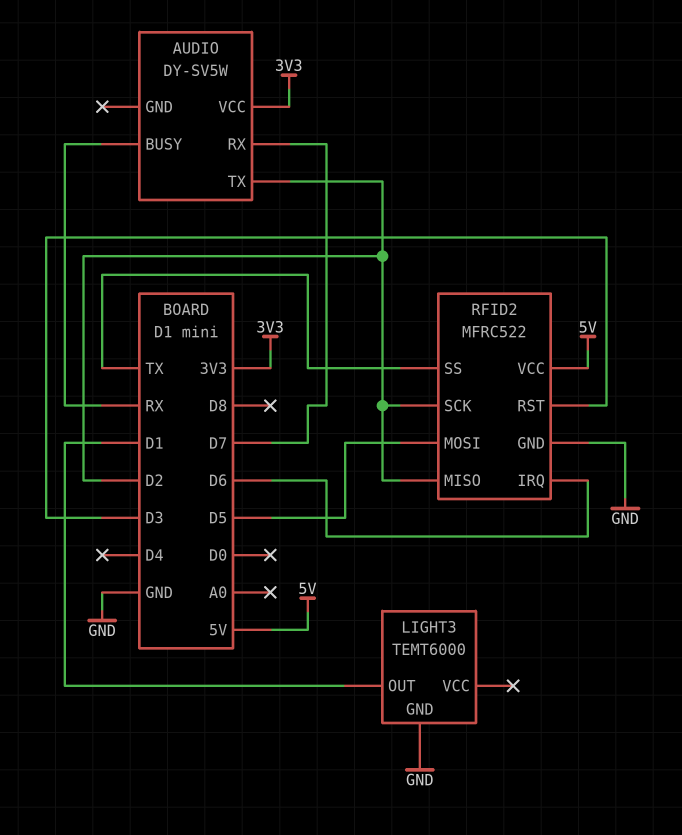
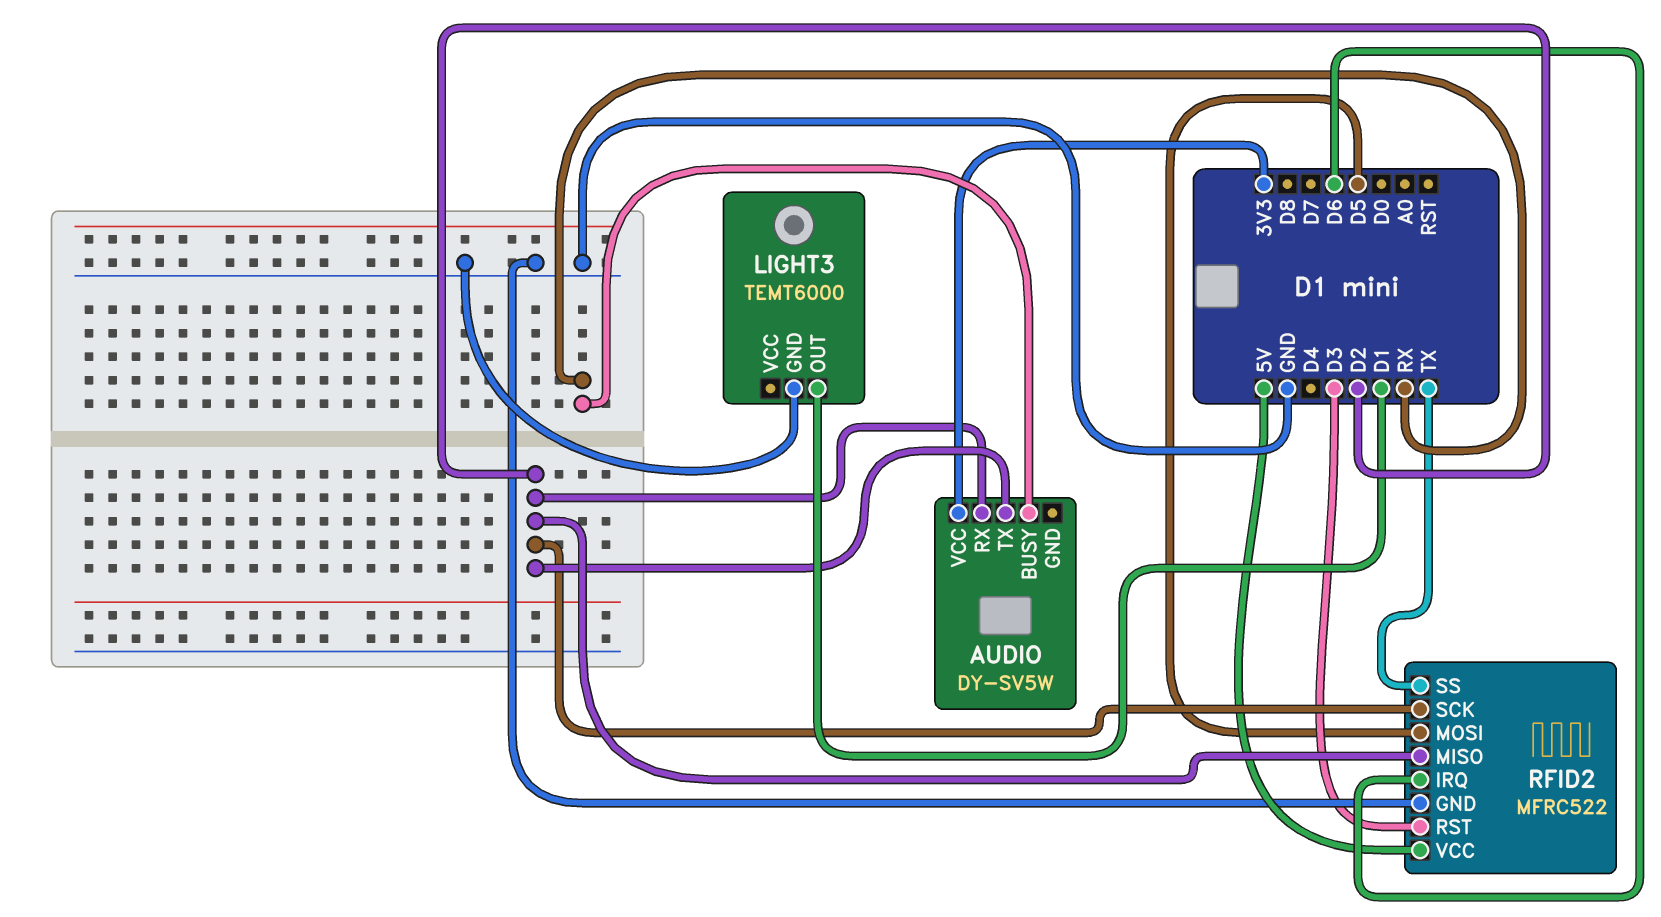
AUDIO pin RX: D7 -> D2

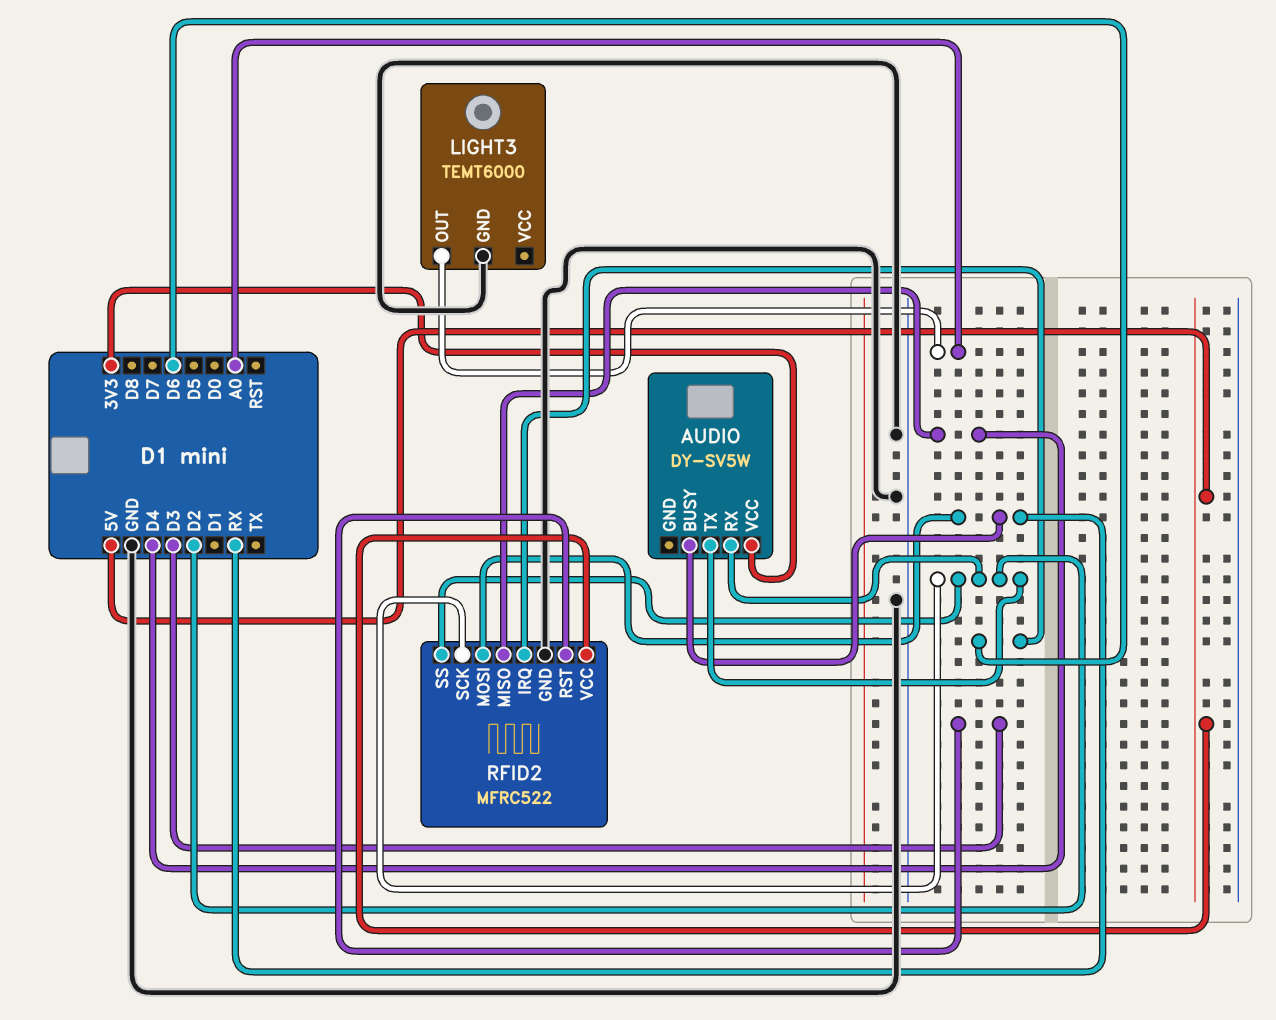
LIGHT3 pin OUT: D1 -> A0
RFID2 pin MISO: D2 -> D4
RFID2 pin MOSI: D5 -> RX
RFID2 pin SS: TX -> D2

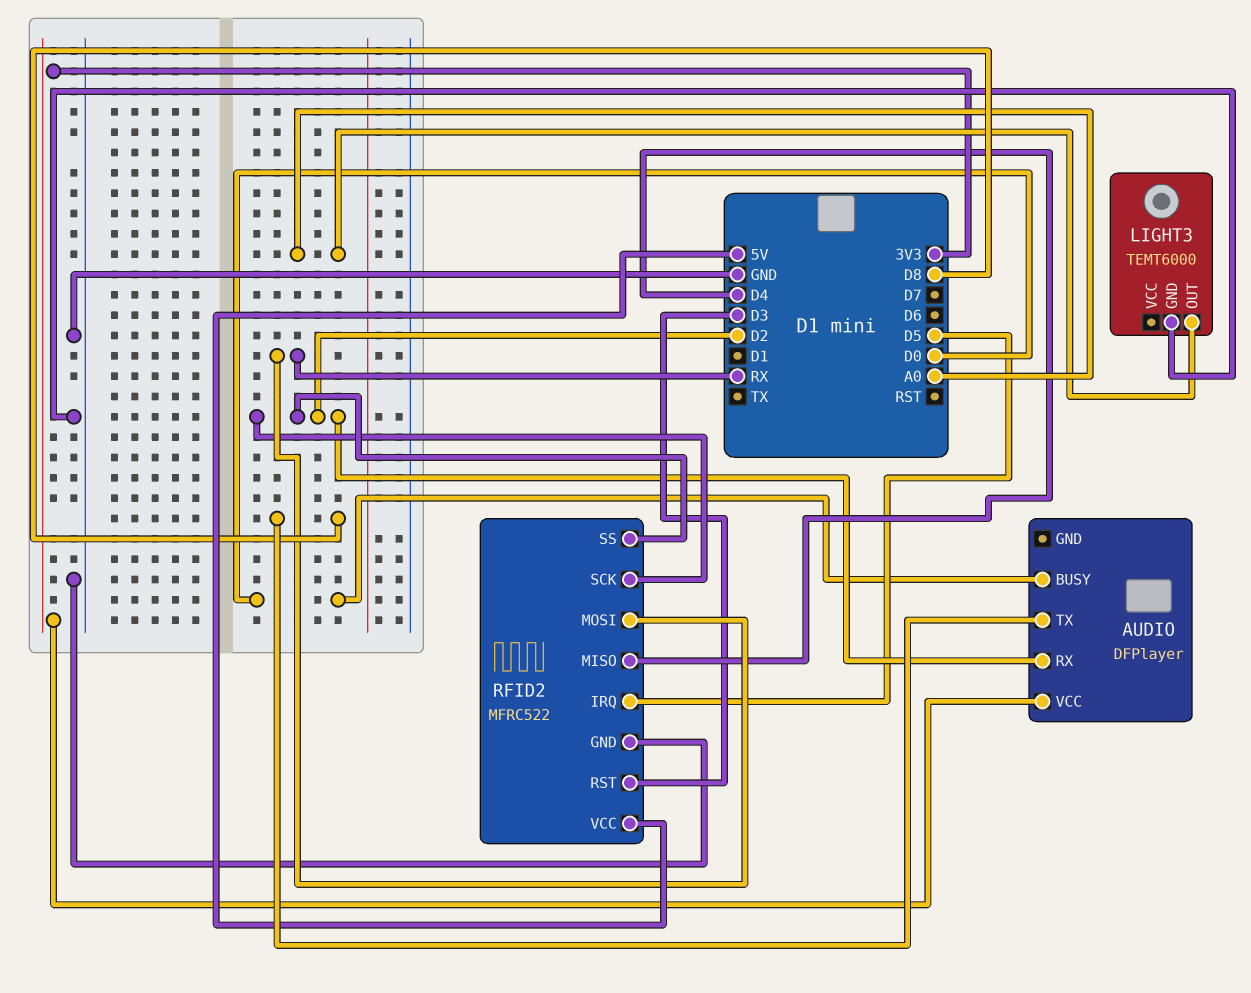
AUDIO: DY-SV5W -> DFPlayer
AUDIO pin BUSY: RX -> D0
AUDIO pin TX: D2 -> D8
RFID2 pin IRQ: D6 -> D5

